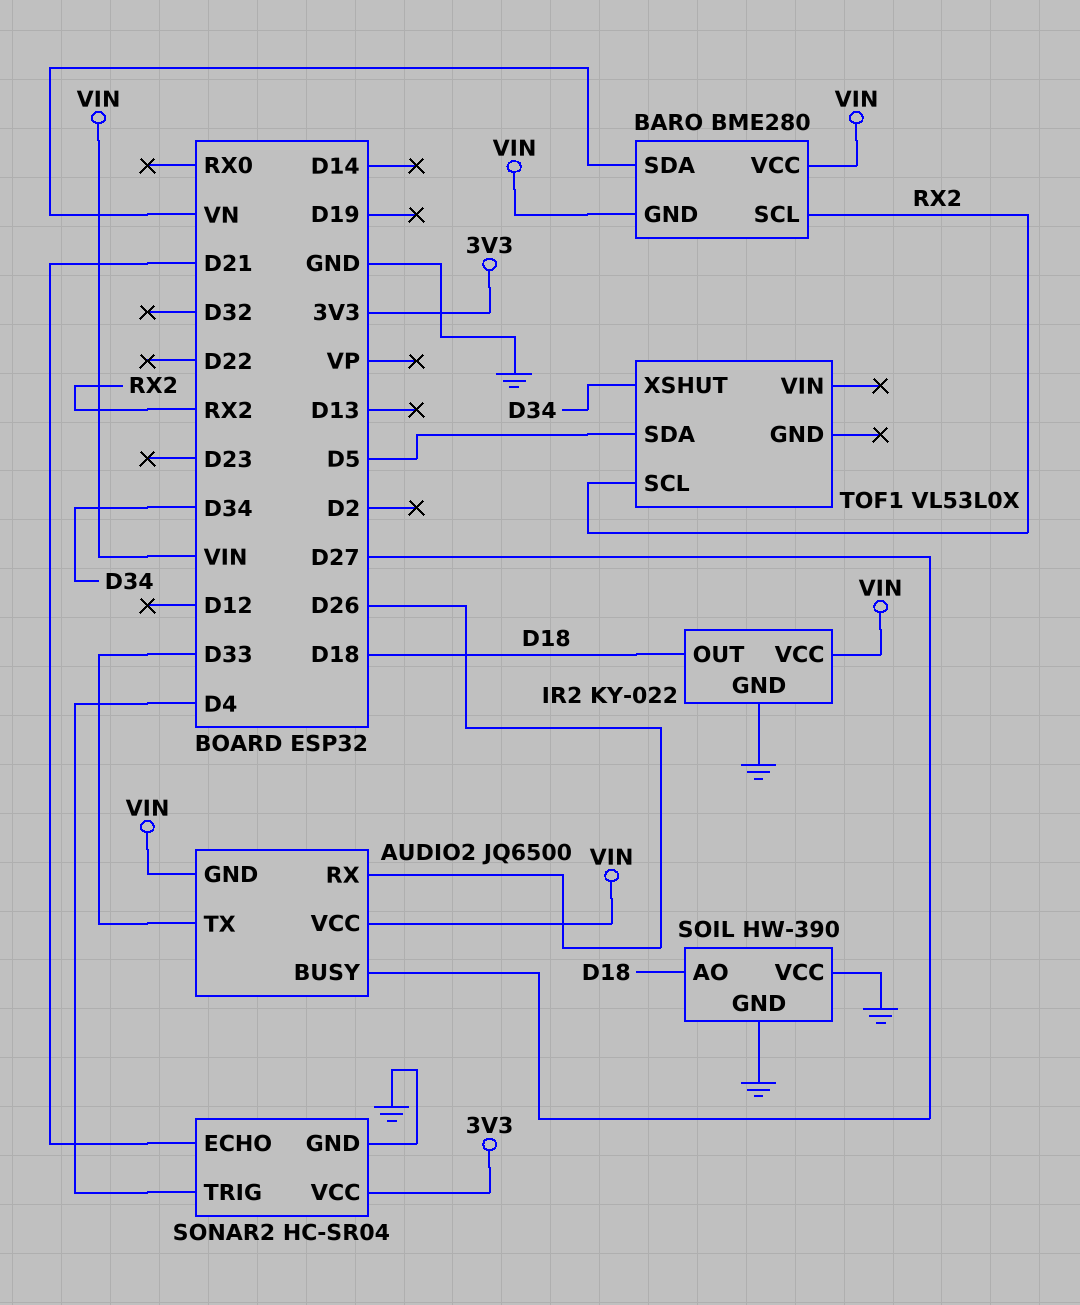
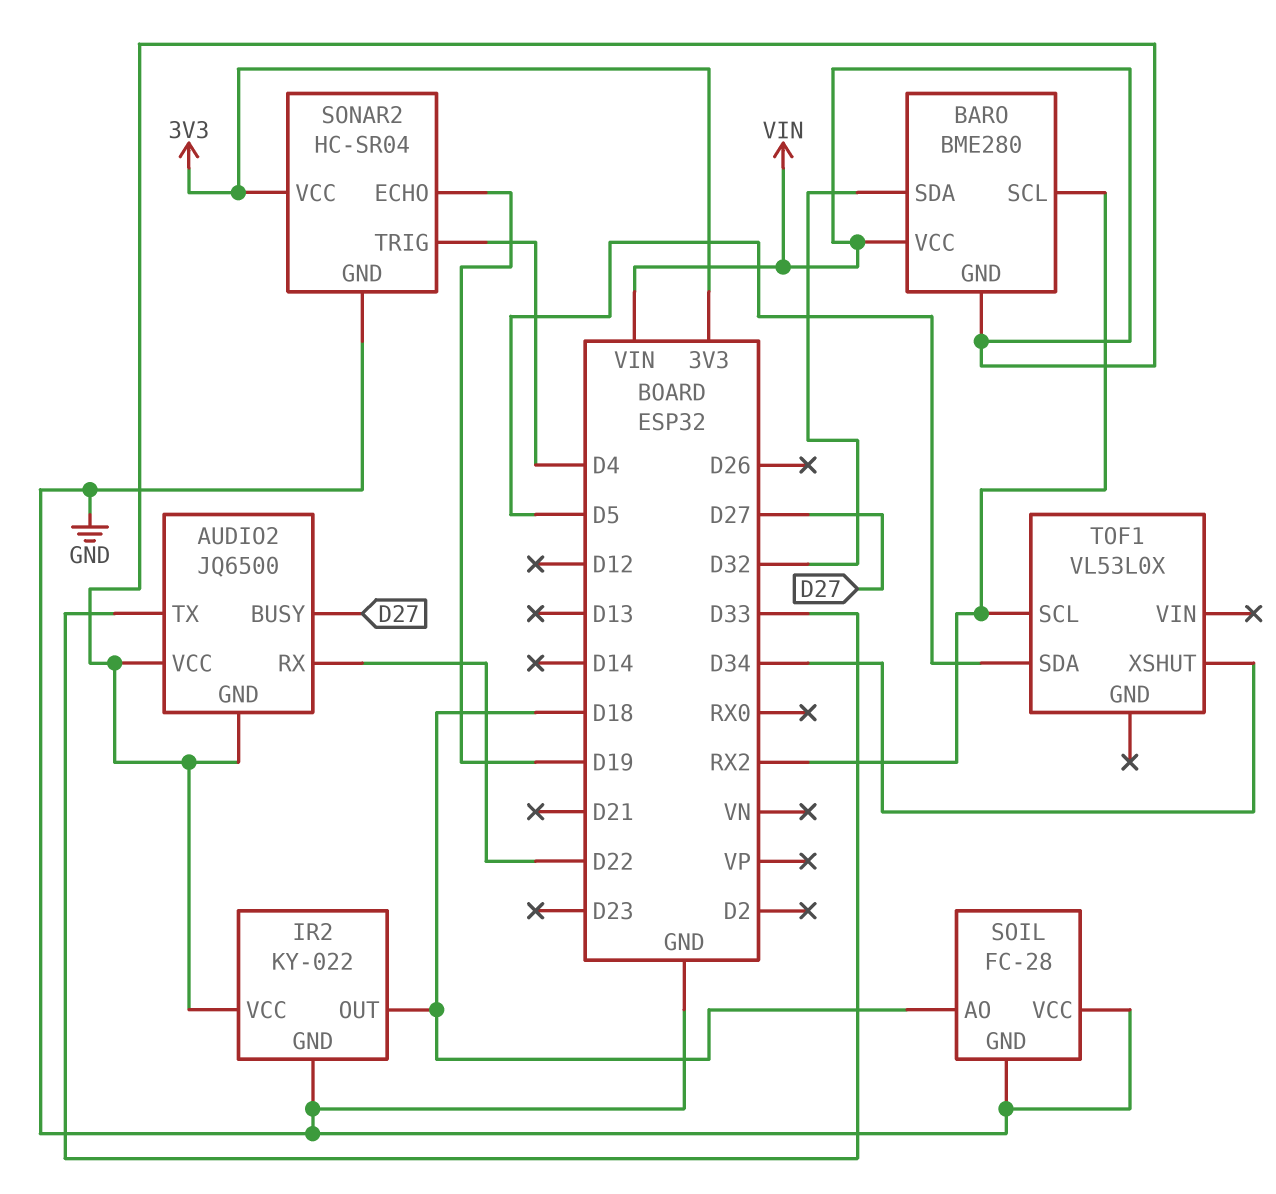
AUDIO2 pin RX: D26 -> D22
BARO pin SDA: VN -> D32
SOIL: HW-390 -> FC-28
SONAR2 pin ECHO: D21 -> D19

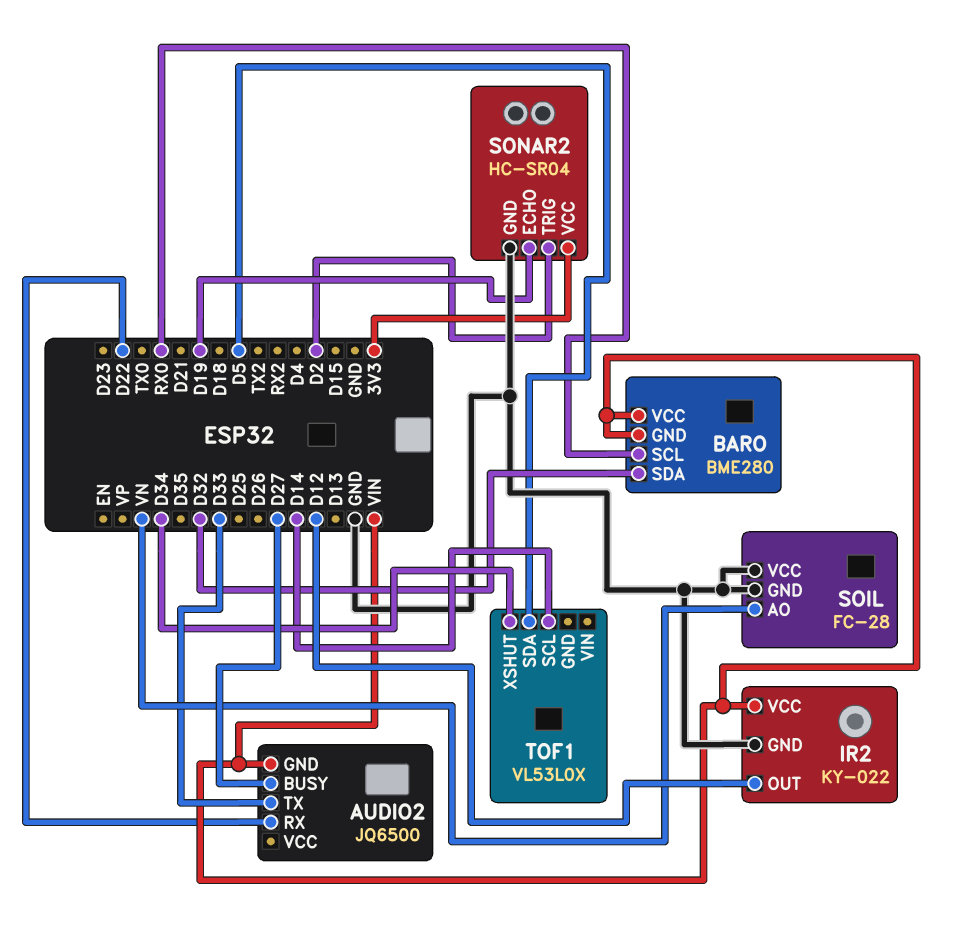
AUDIO2 pin VCC: VIN -> none
BARO pin SCL: RX2 -> RX0
IR2 pin OUT: D18 -> D12
SOIL pin AO: D18 -> VN
SONAR2 pin TRIG: D4 -> D2
TOF1 pin SCL: RX2 -> D14

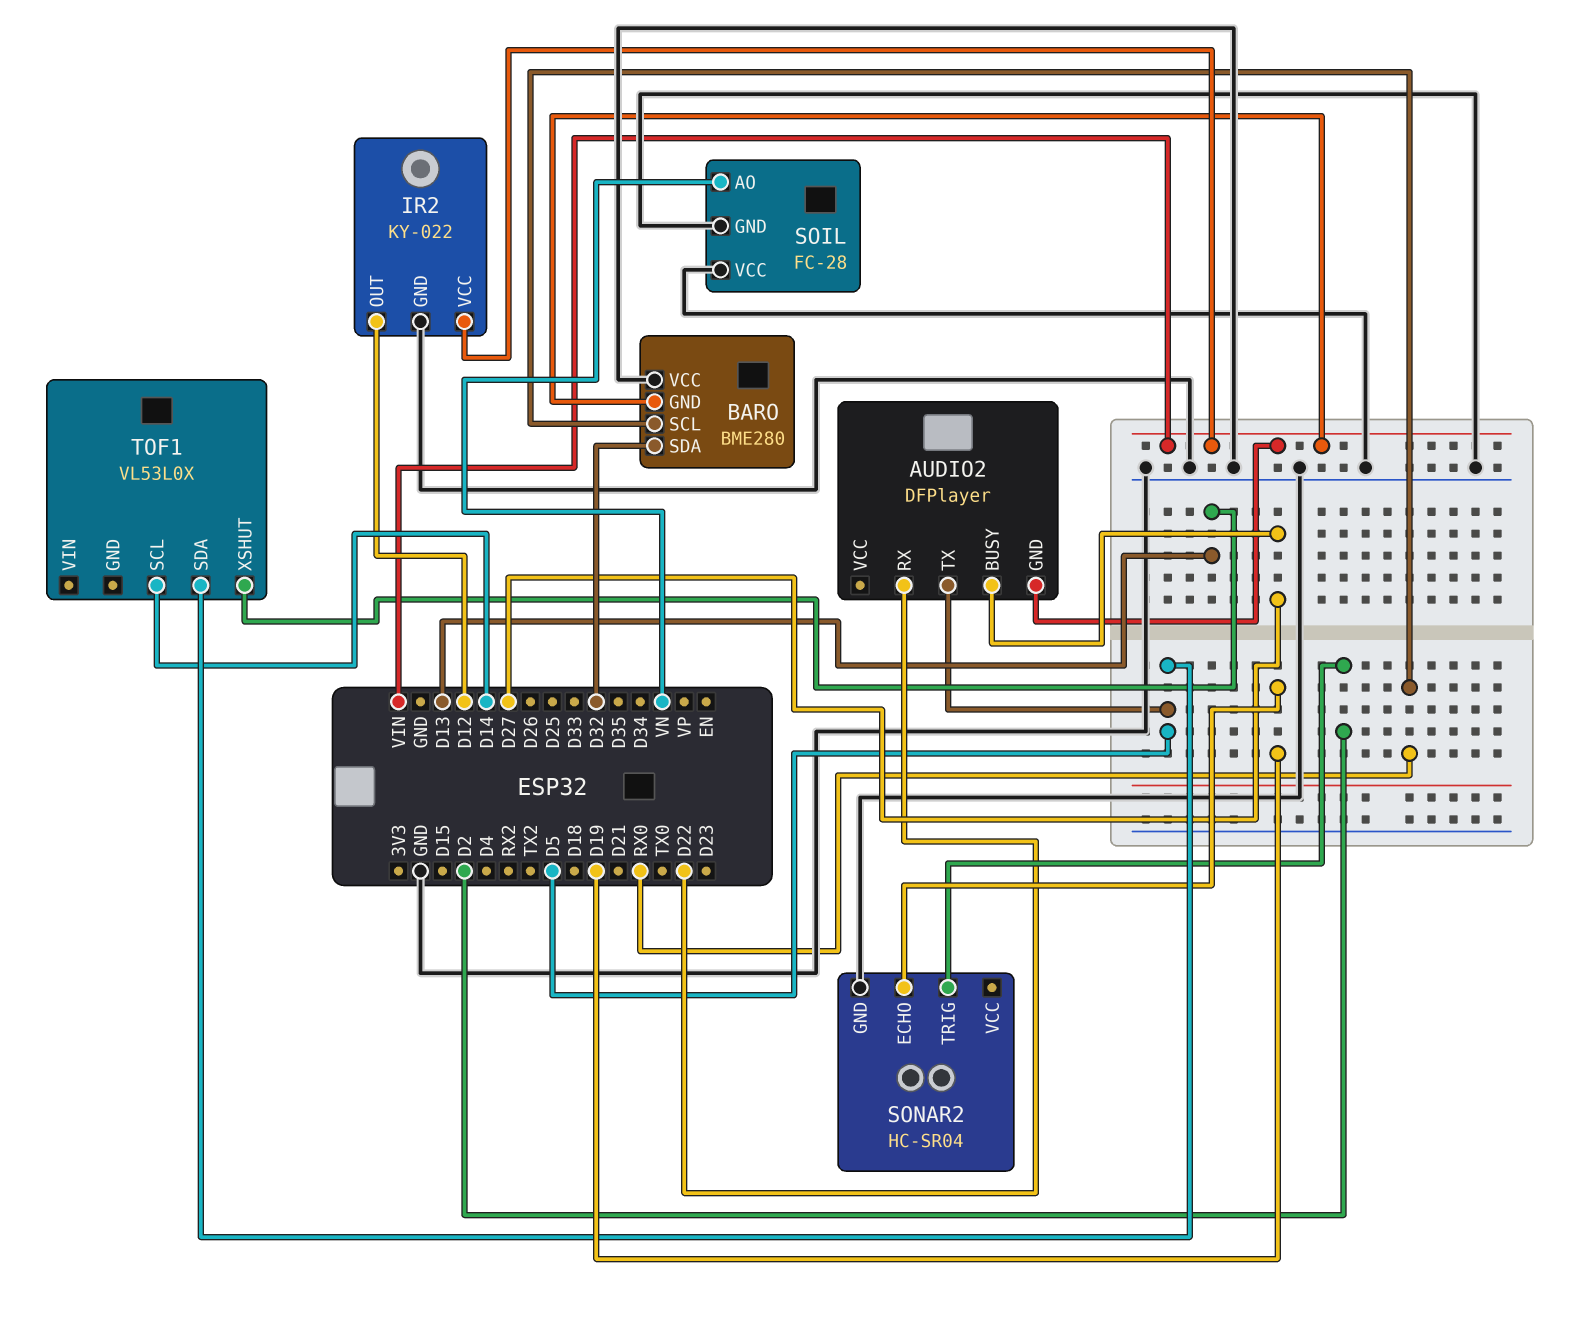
AUDIO2: JQ6500 -> DFPlayer
AUDIO2 pin TX: D33 -> D5
BARO pin VCC: VIN -> GND
SONAR2 pin VCC: 3V3 -> none
TOF1 pin XSHUT: D34 -> D13

